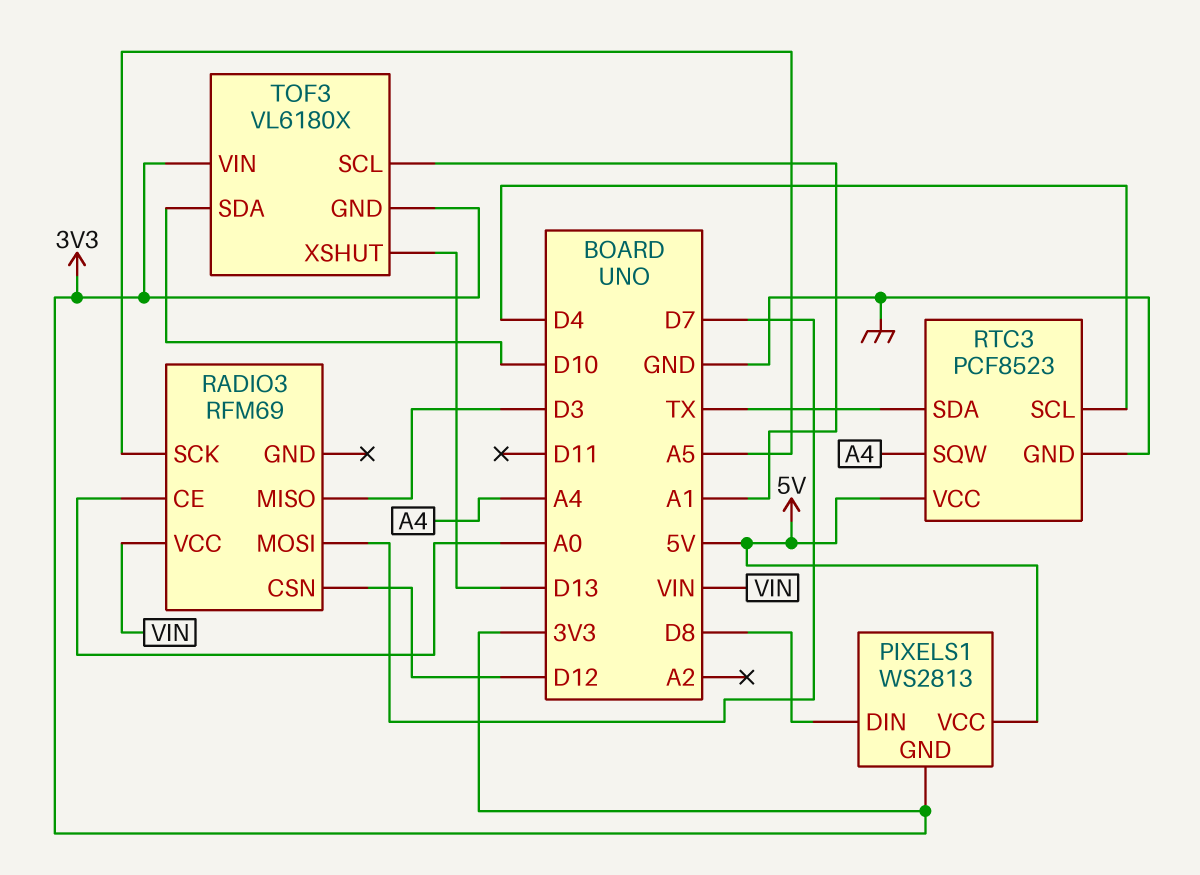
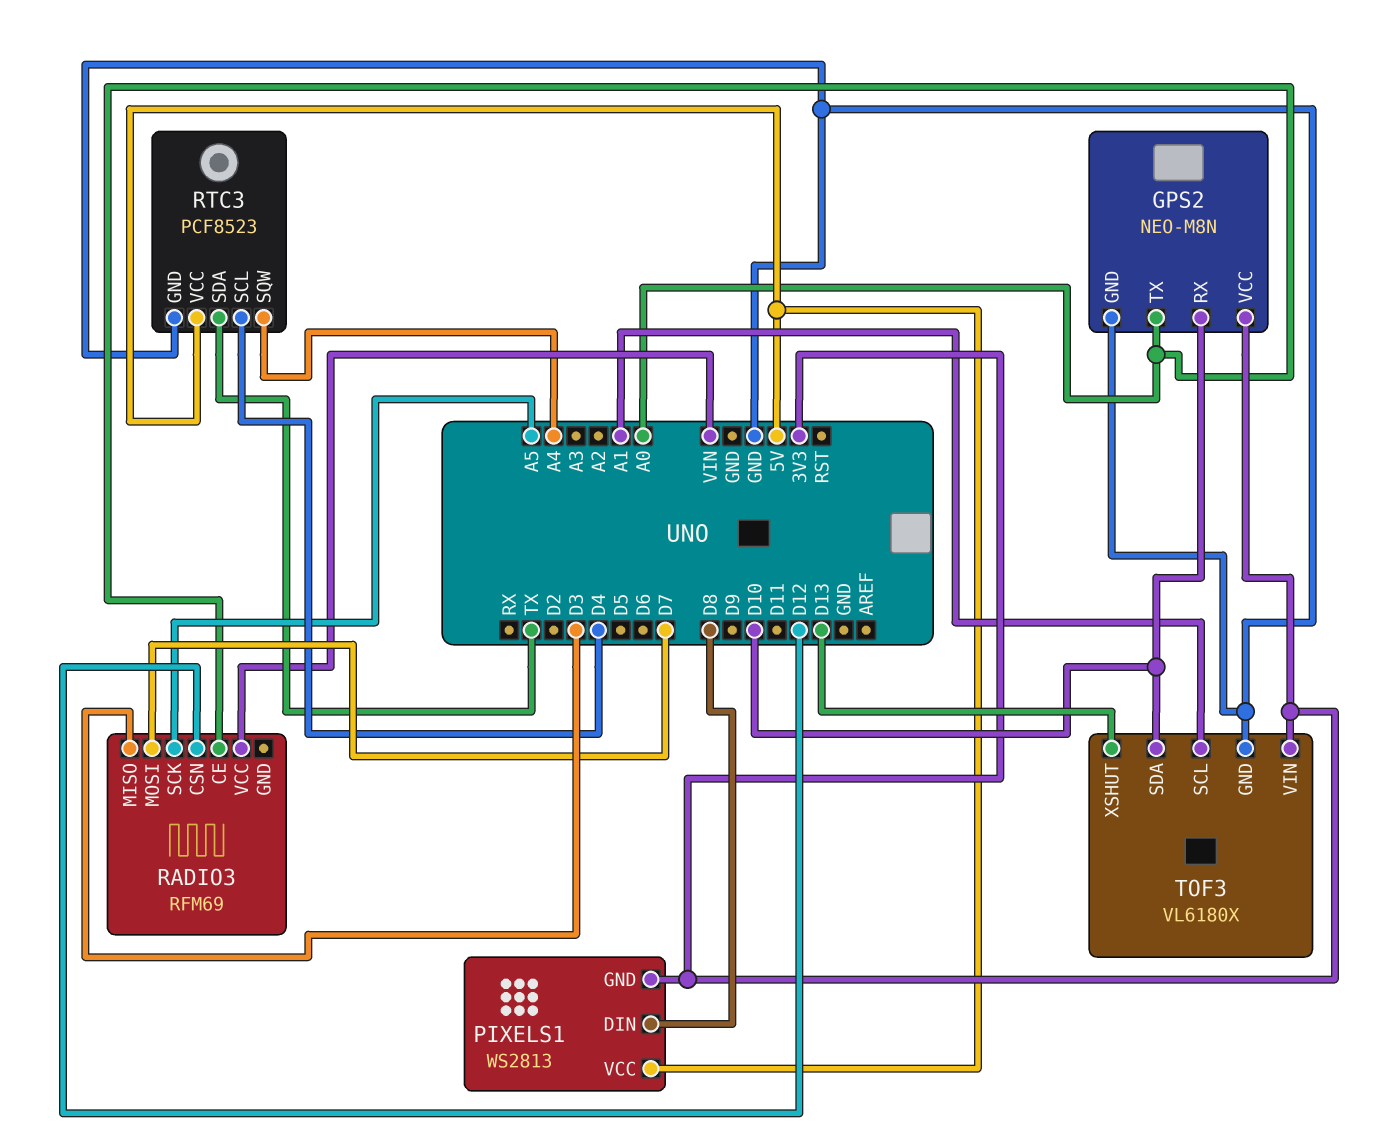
GPS2: none -> NEO-M8N
GPS2 pin GND: none -> GND
GPS2 pin RX: none -> D10
GPS2 pin TX: none -> A0
GPS2 pin VCC: none -> 3V3
TOF3 pin GND: 3V3 -> GND

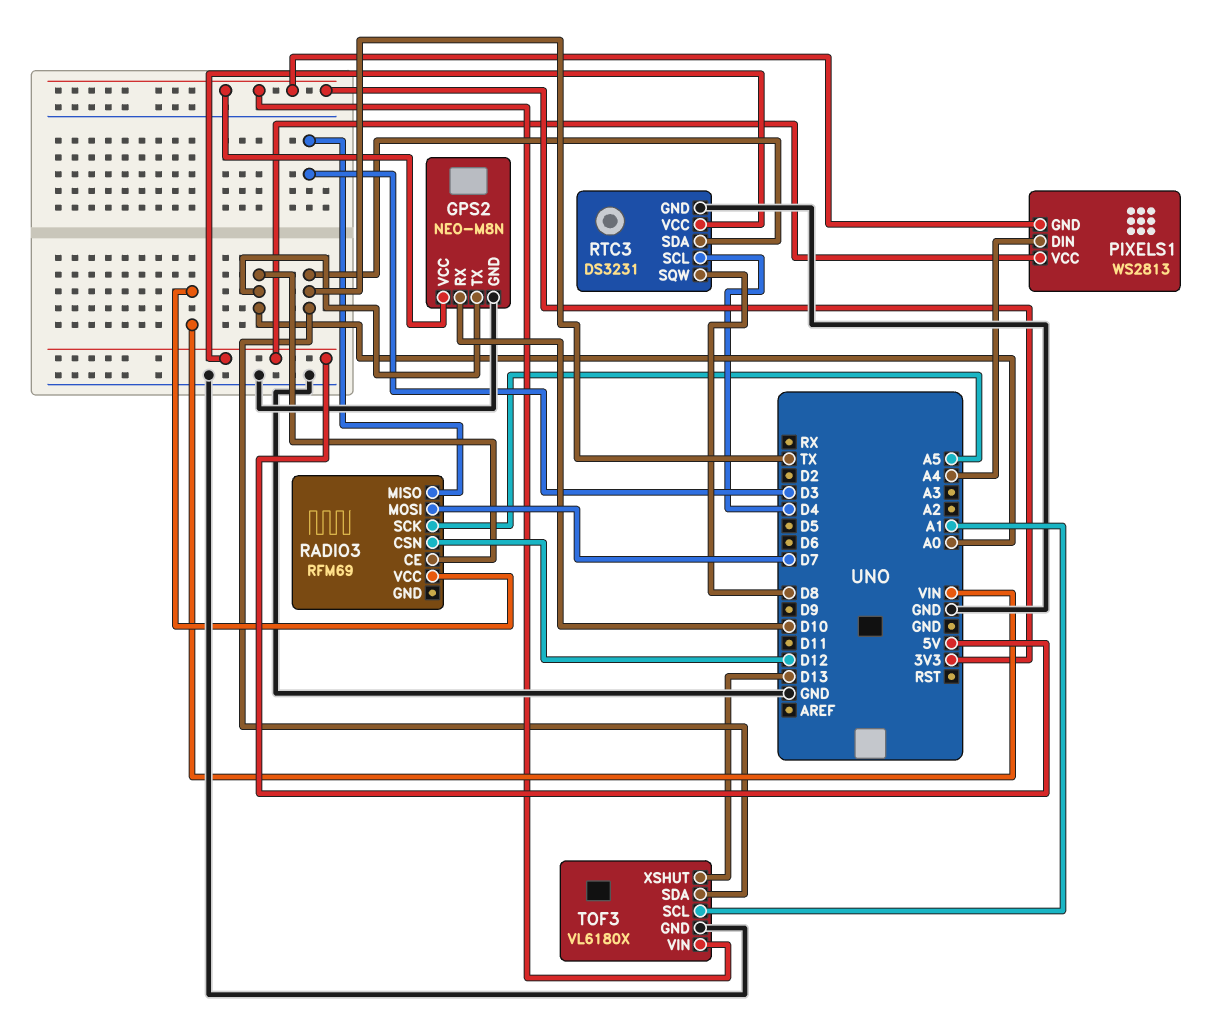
PIXELS1 pin DIN: D8 -> A4
RTC3: PCF8523 -> DS3231
RTC3 pin SQW: A4 -> D8
TOF3 pin SDA: D10 -> TX

